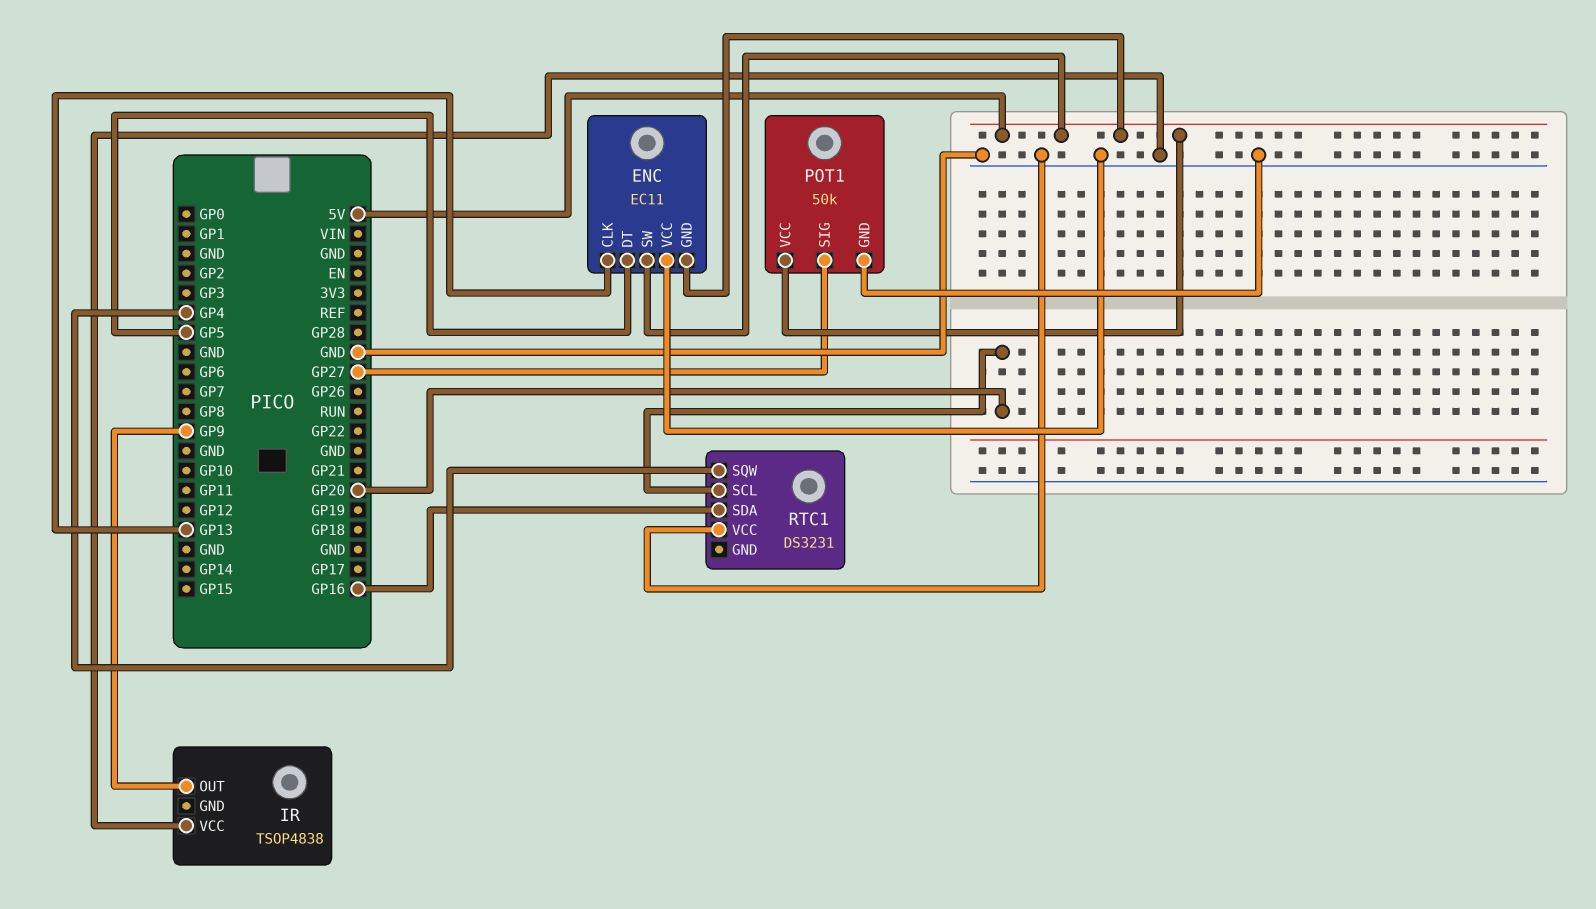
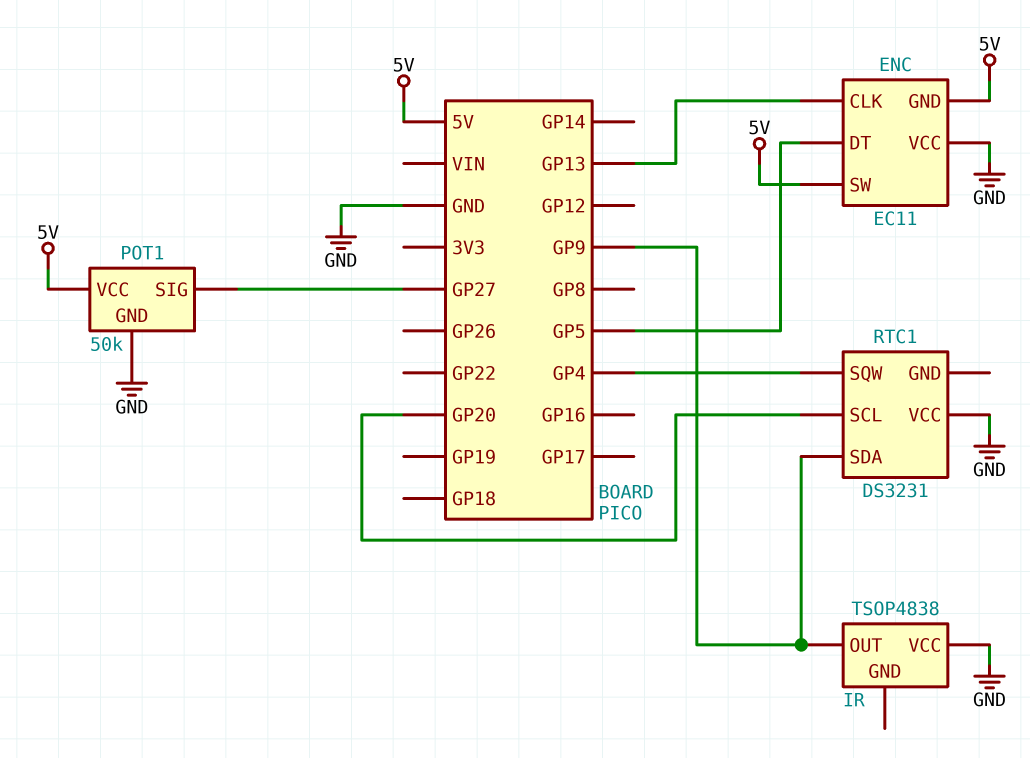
RTC1 pin SDA: GP16 -> GP9

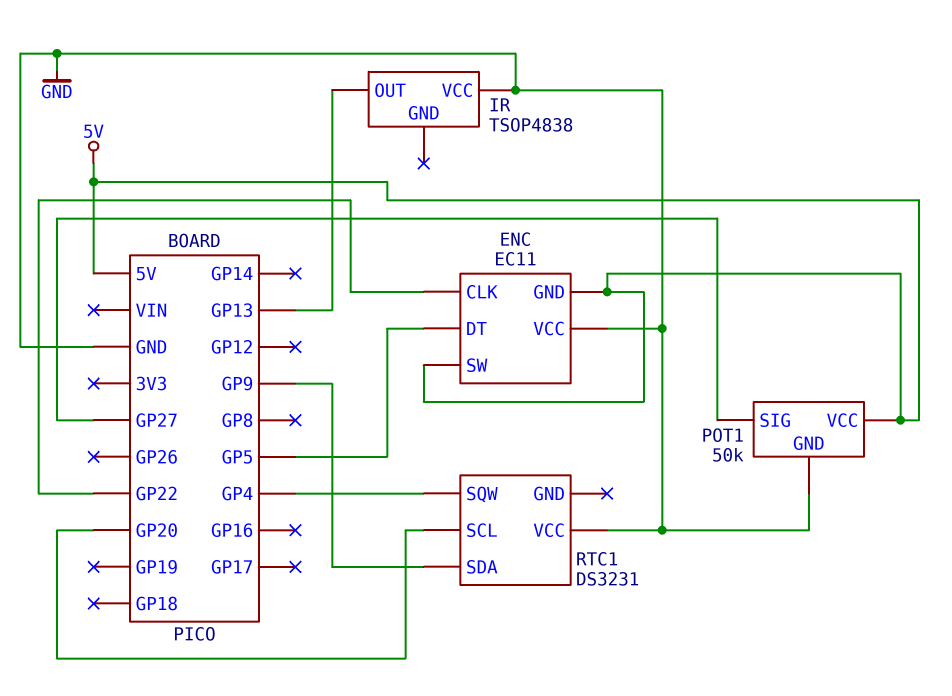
ENC pin CLK: GP13 -> GP22
IR pin OUT: GP9 -> GP13

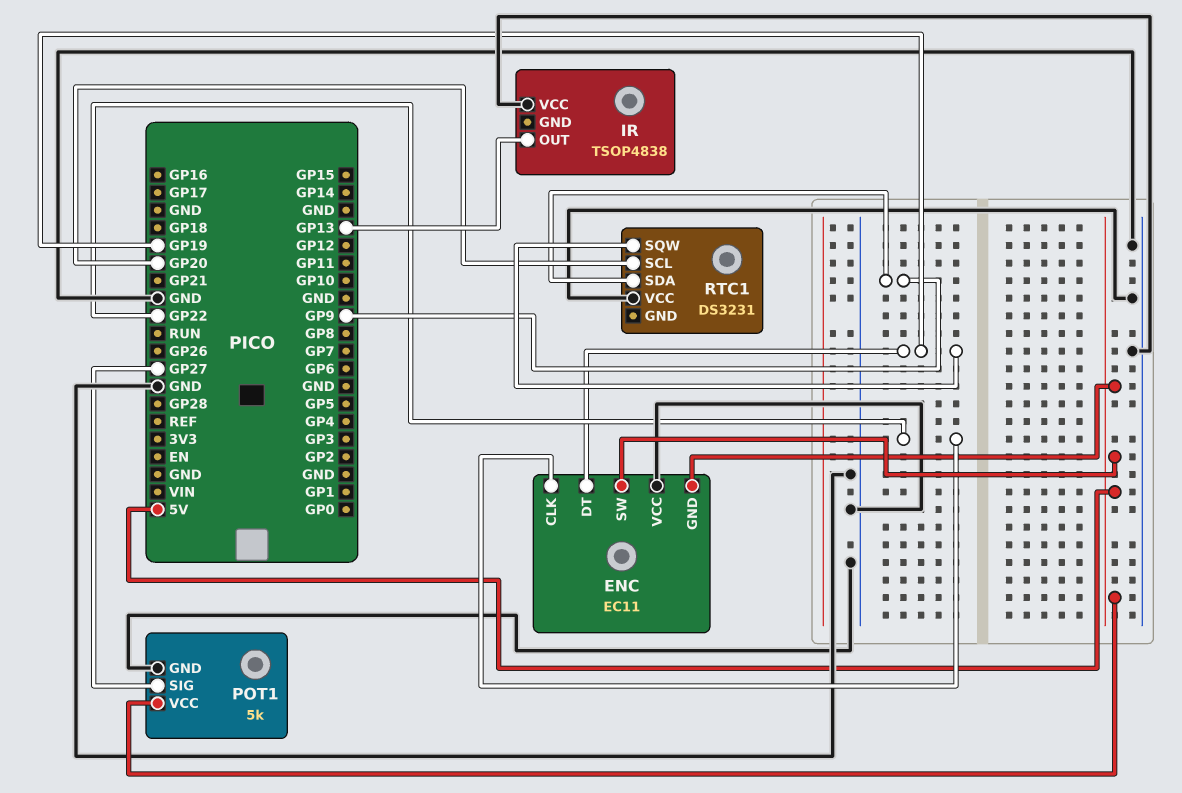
ENC pin DT: GP5 -> GP19
POT1: 50k -> 5k
RTC1 pin SQW: GP4 -> GP19

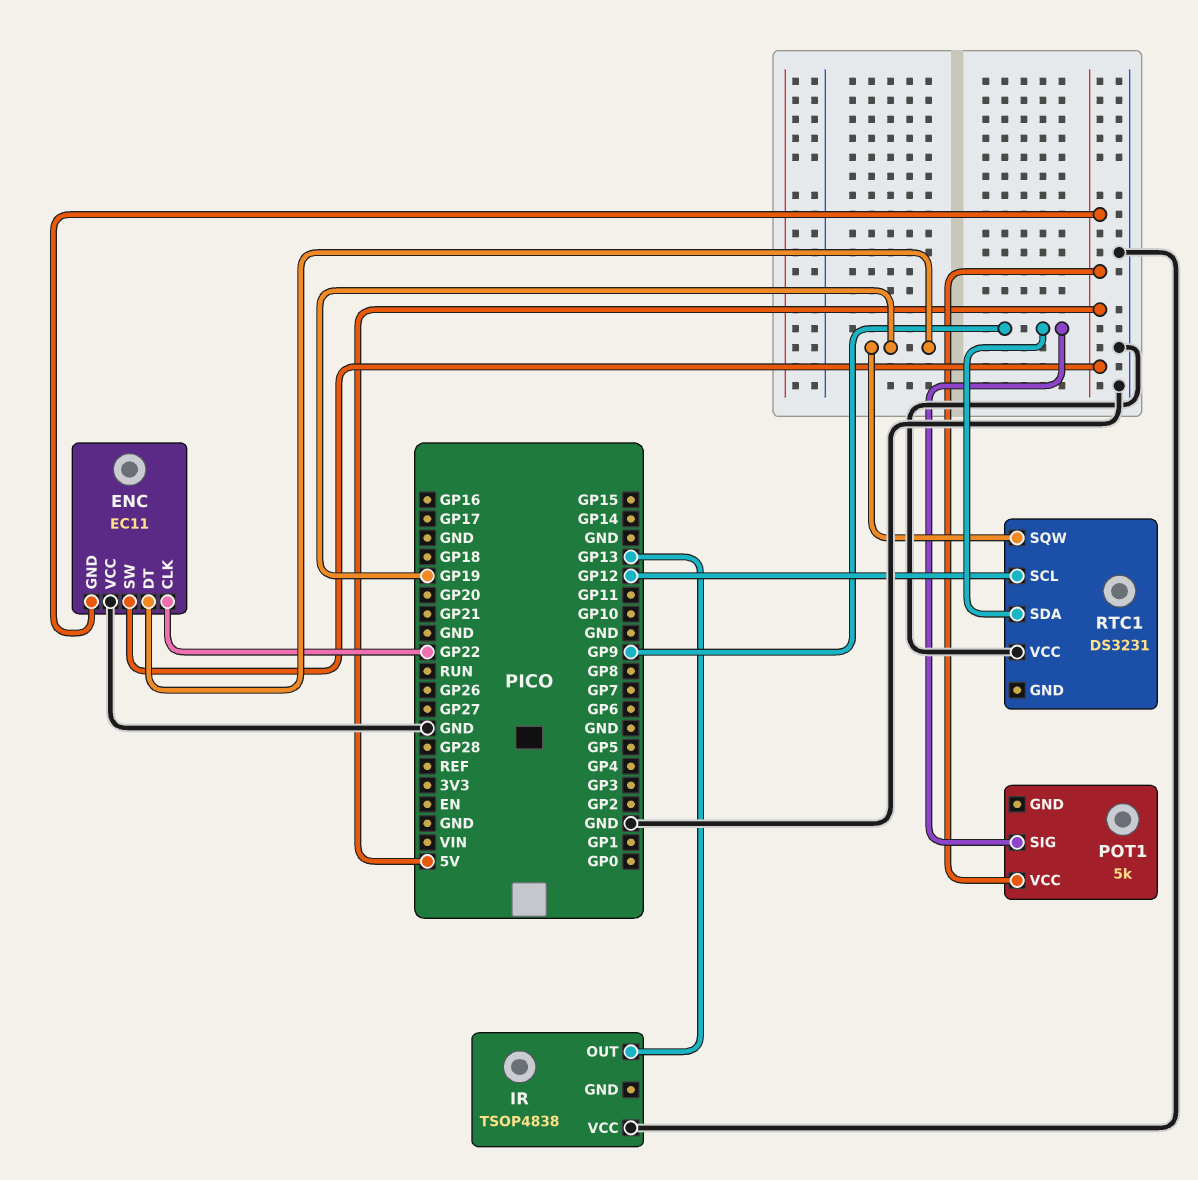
POT1 pin GND: GND -> none
POT1 pin SIG: GP27 -> GP9
RTC1 pin SCL: GP20 -> GP12

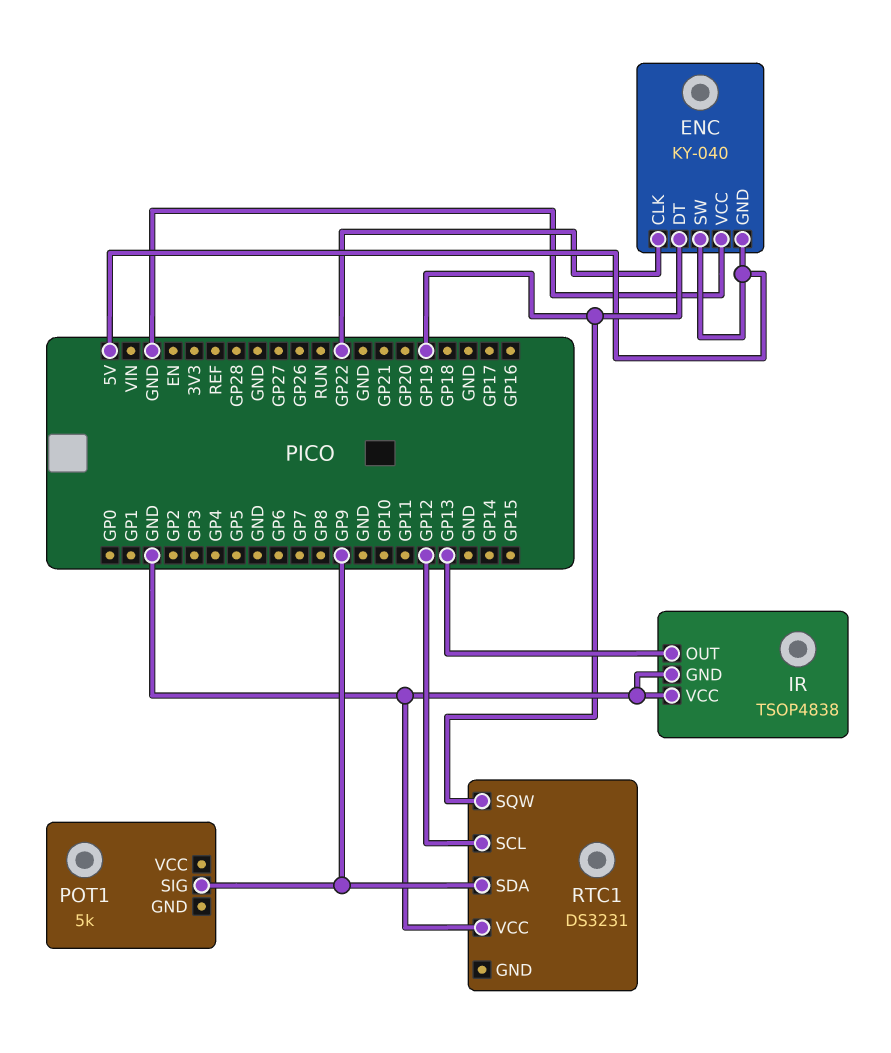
ENC: EC11 -> KY-040
IR pin GND: none -> GND
POT1 pin VCC: 5V -> none

